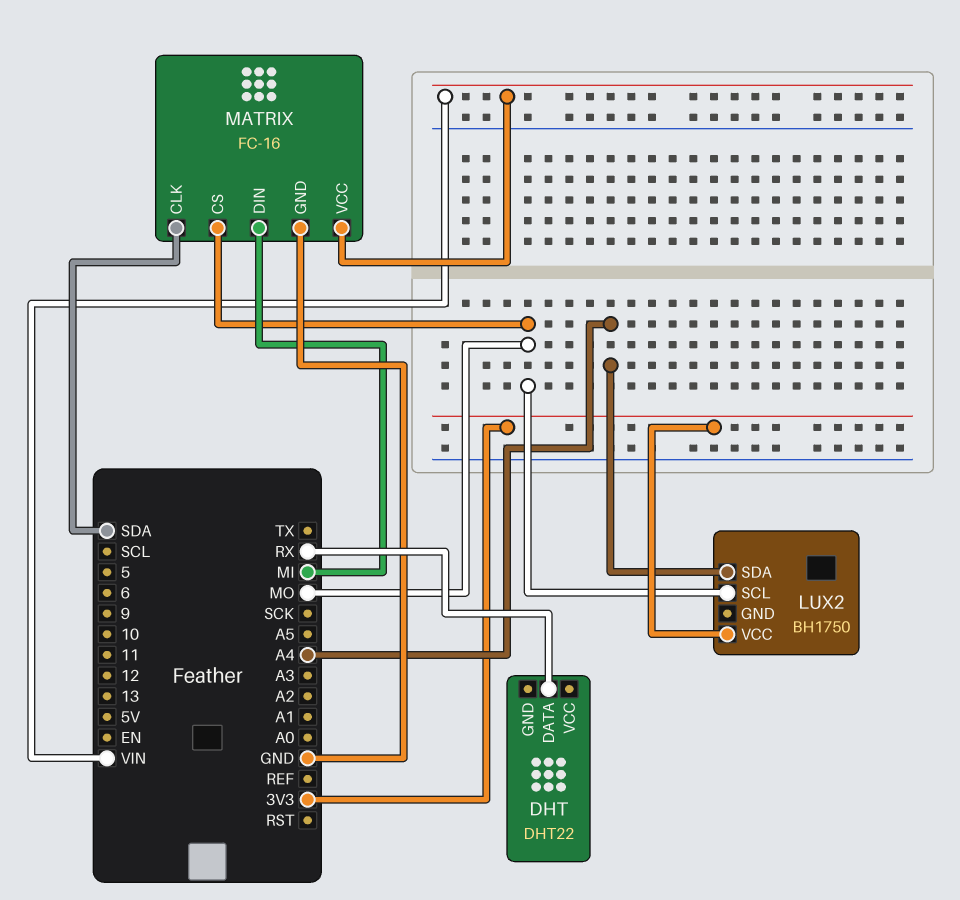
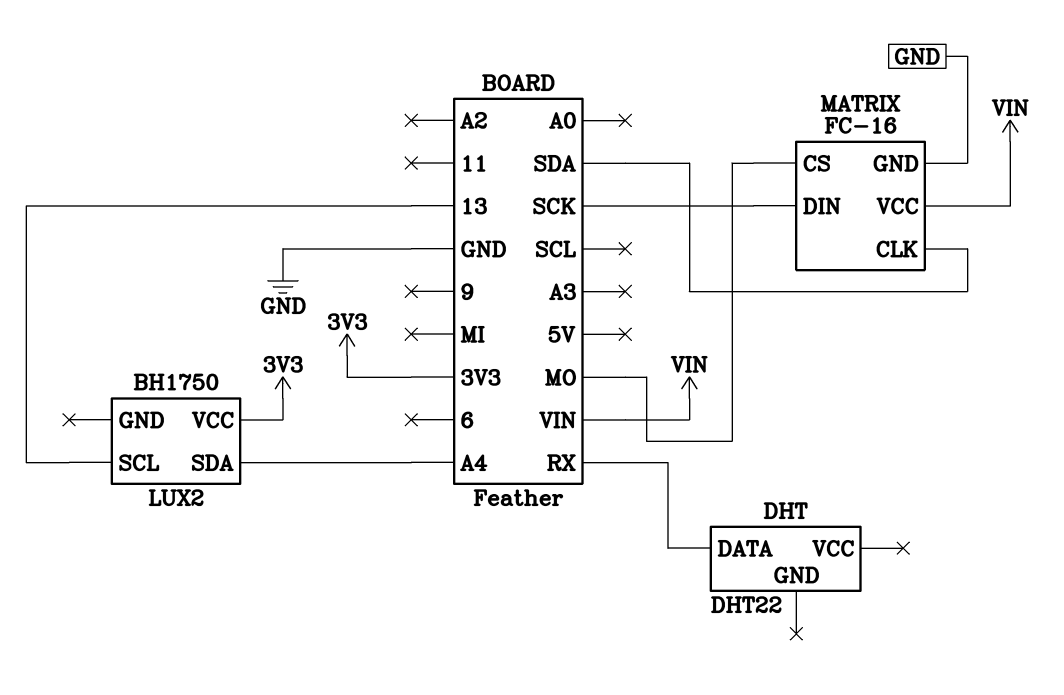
LUX2 pin SCL: MO -> 13
MATRIX pin DIN: MI -> SCK

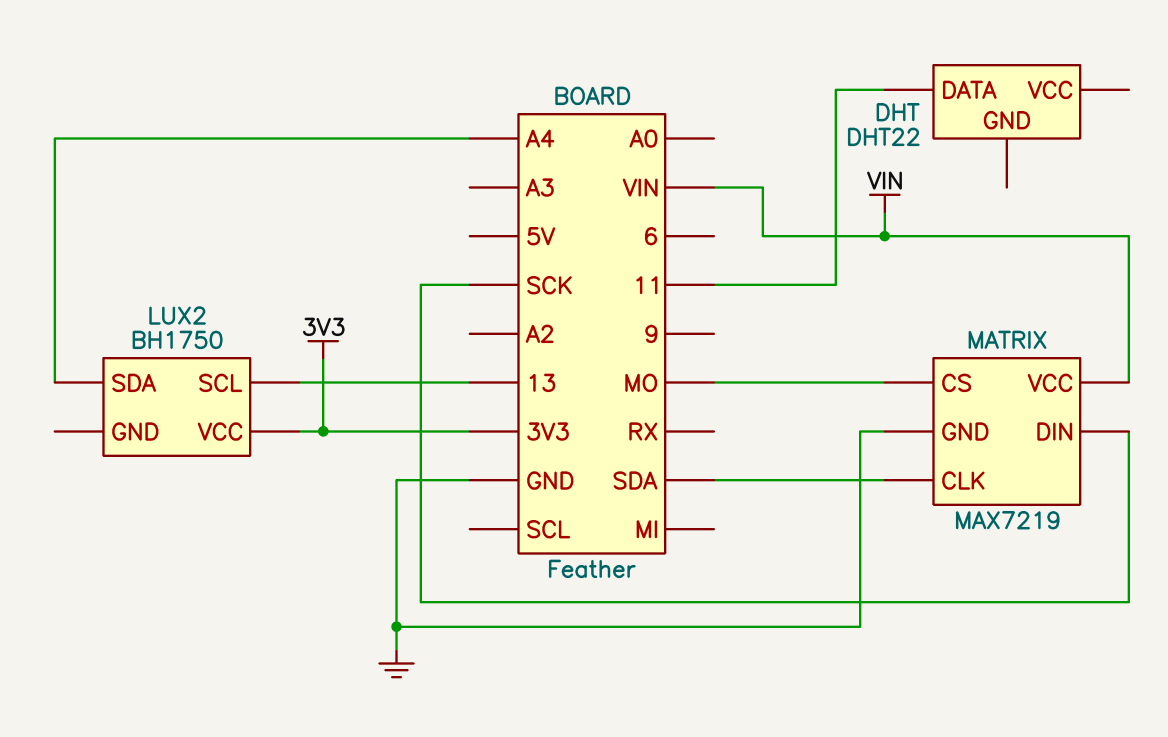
DHT pin DATA: RX -> 11
MATRIX: FC-16 -> MAX7219

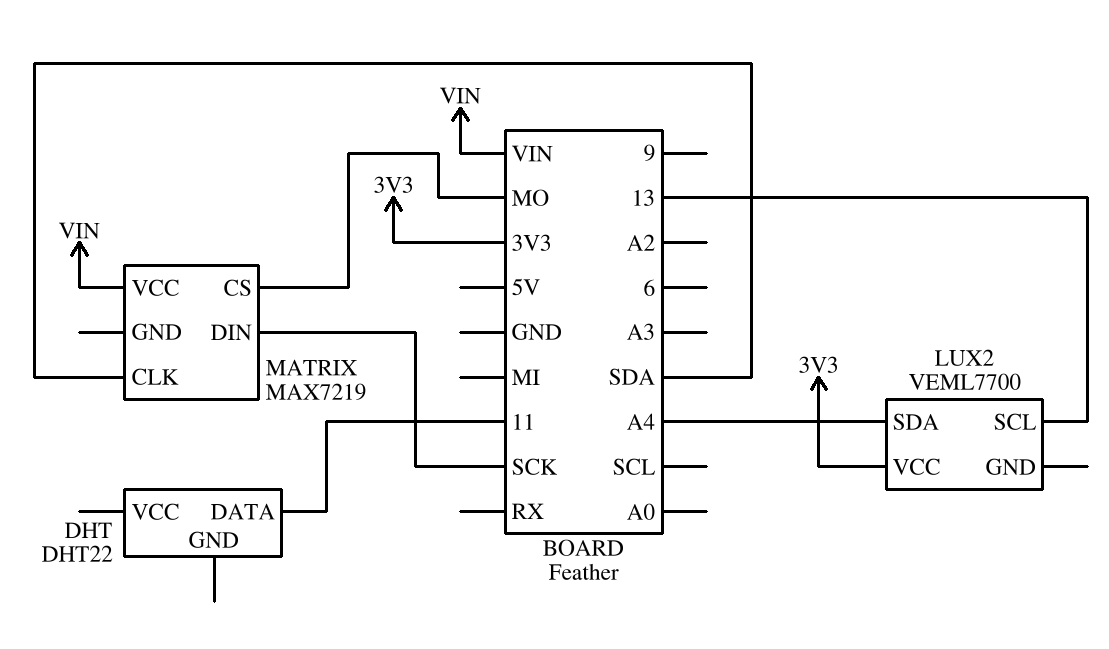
LUX2: BH1750 -> VEML7700
MATRIX pin GND: GND -> none

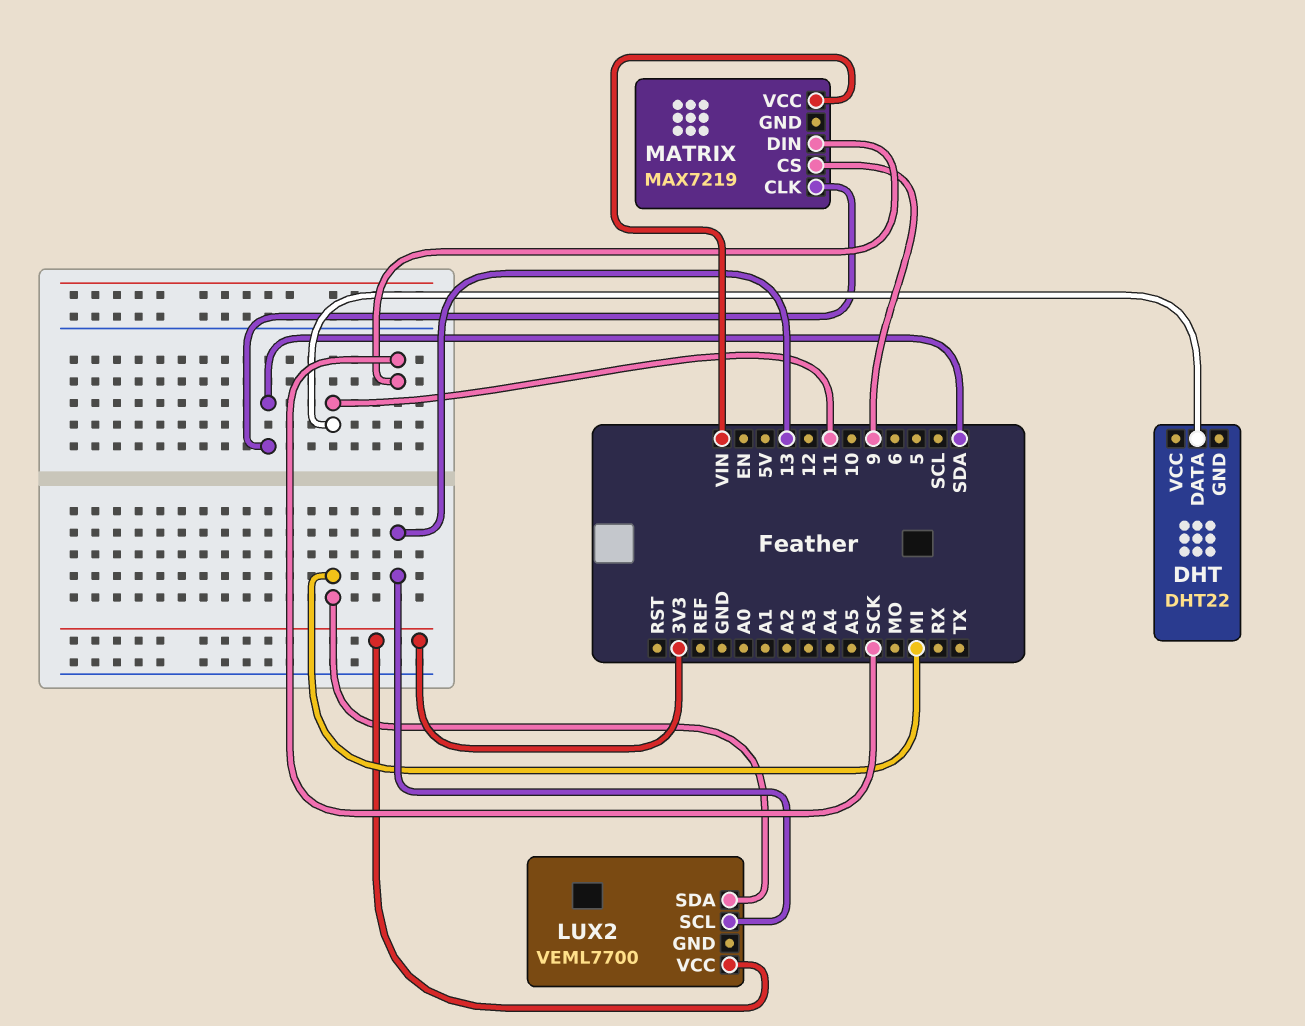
LUX2 pin SDA: A4 -> MI
MATRIX pin CS: MO -> 9

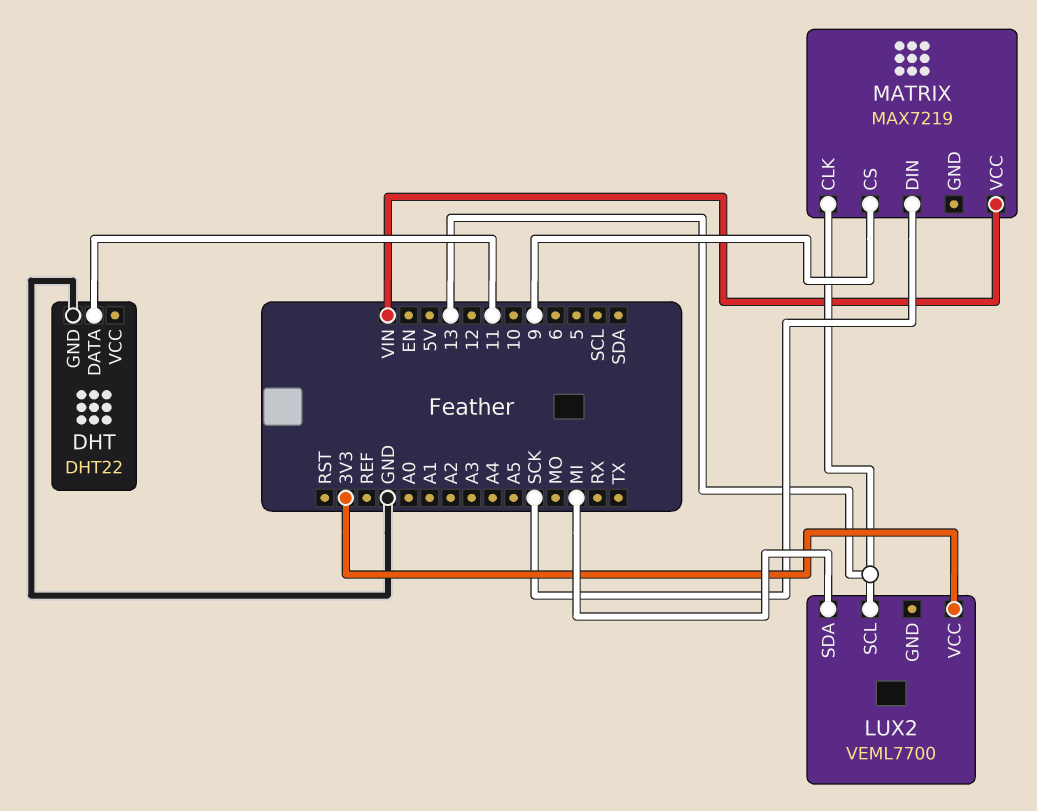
DHT pin GND: none -> GND
MATRIX pin CLK: SDA -> 13

